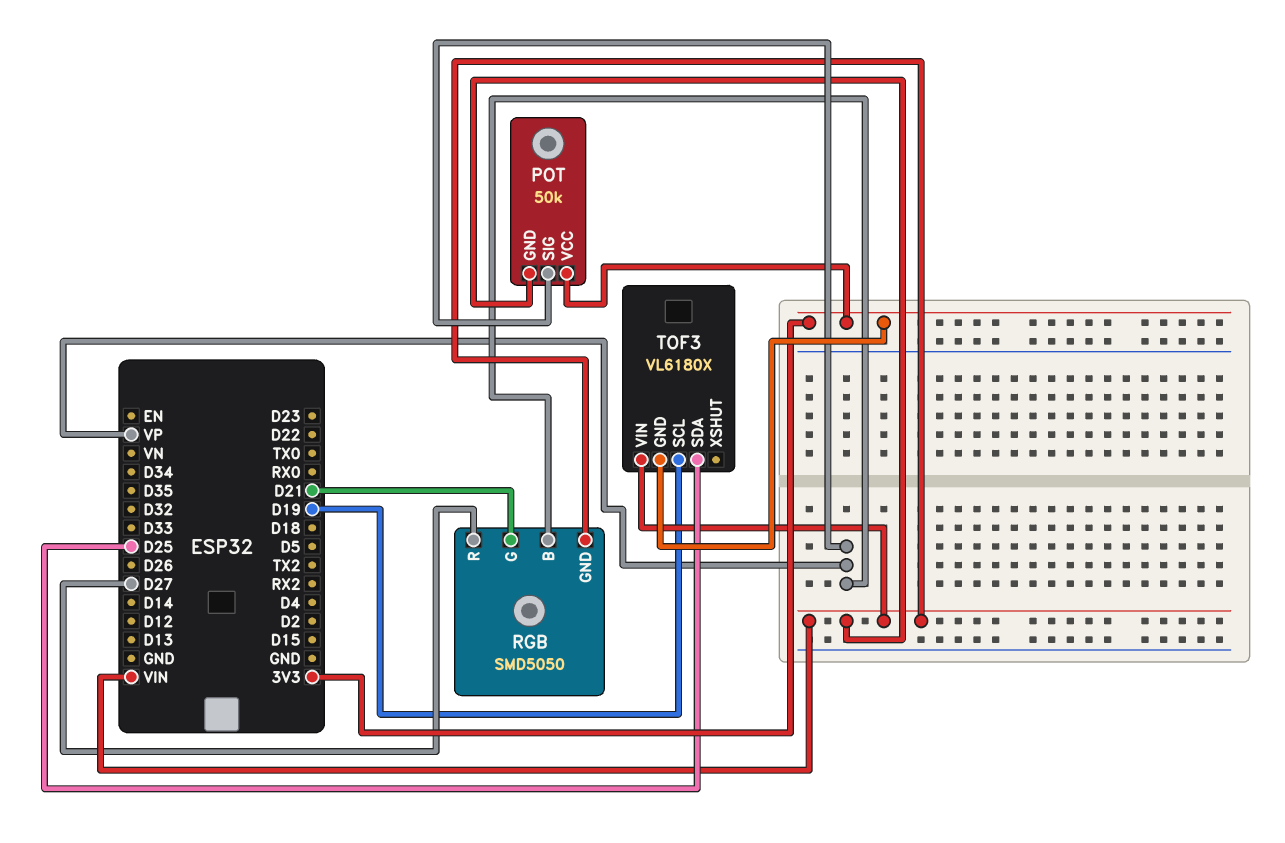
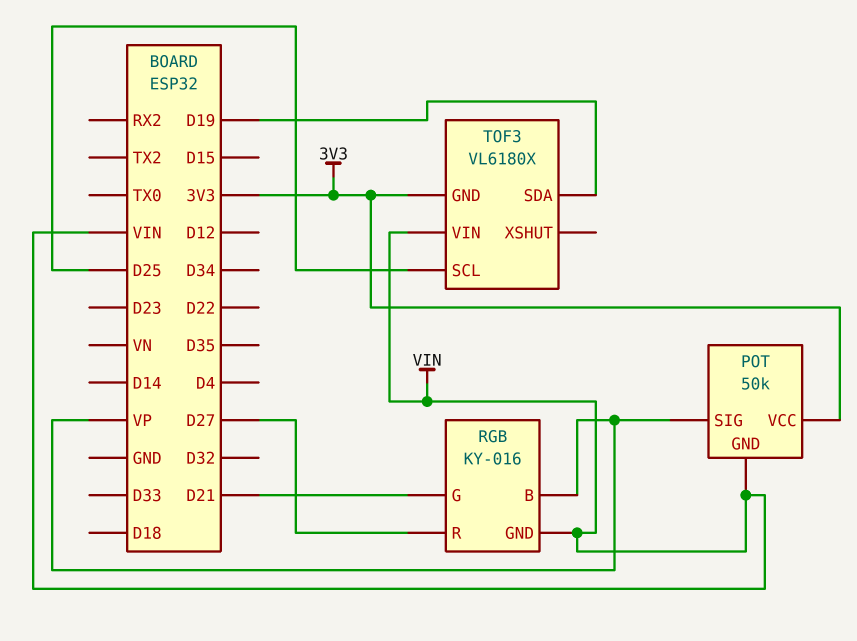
RGB: SMD5050 -> KY-016
TOF3 pin SCL: D19 -> D25
TOF3 pin SDA: D25 -> D19

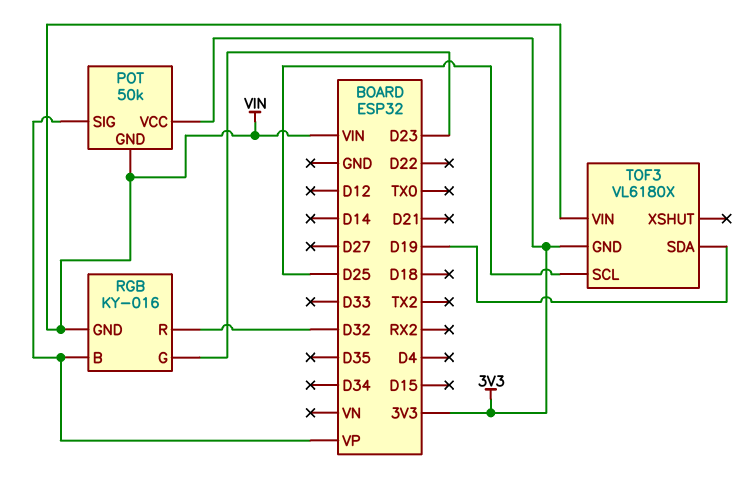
RGB pin G: D21 -> D23
RGB pin R: D27 -> D32

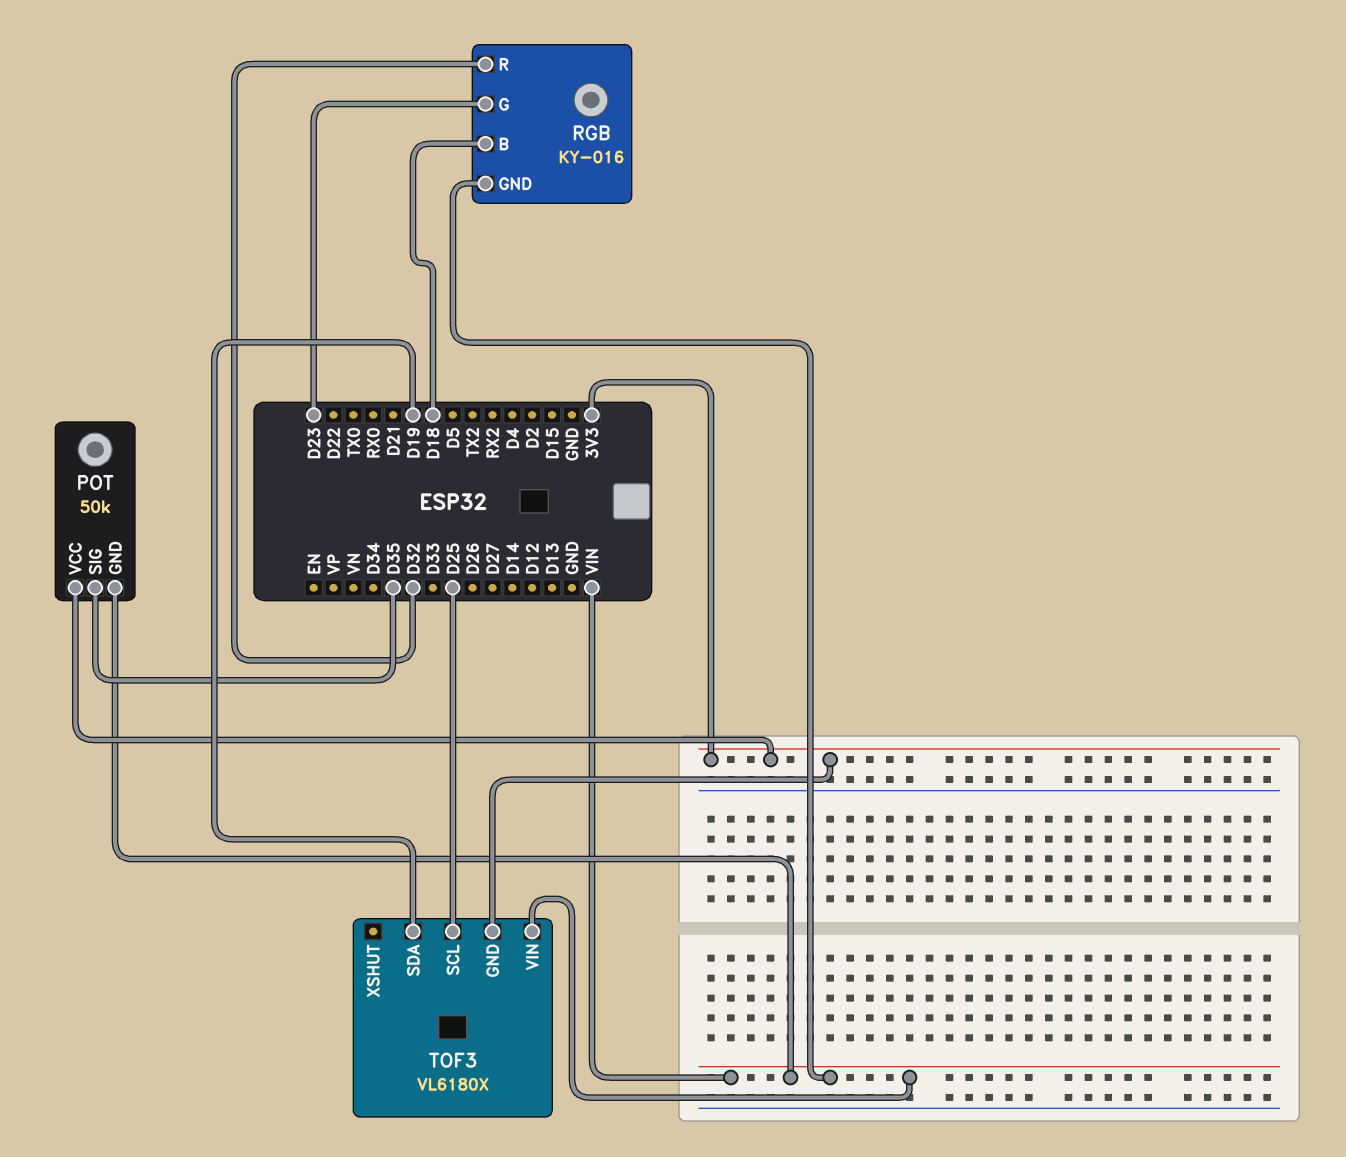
POT pin SIG: VP -> D35
RGB pin B: VP -> D18

